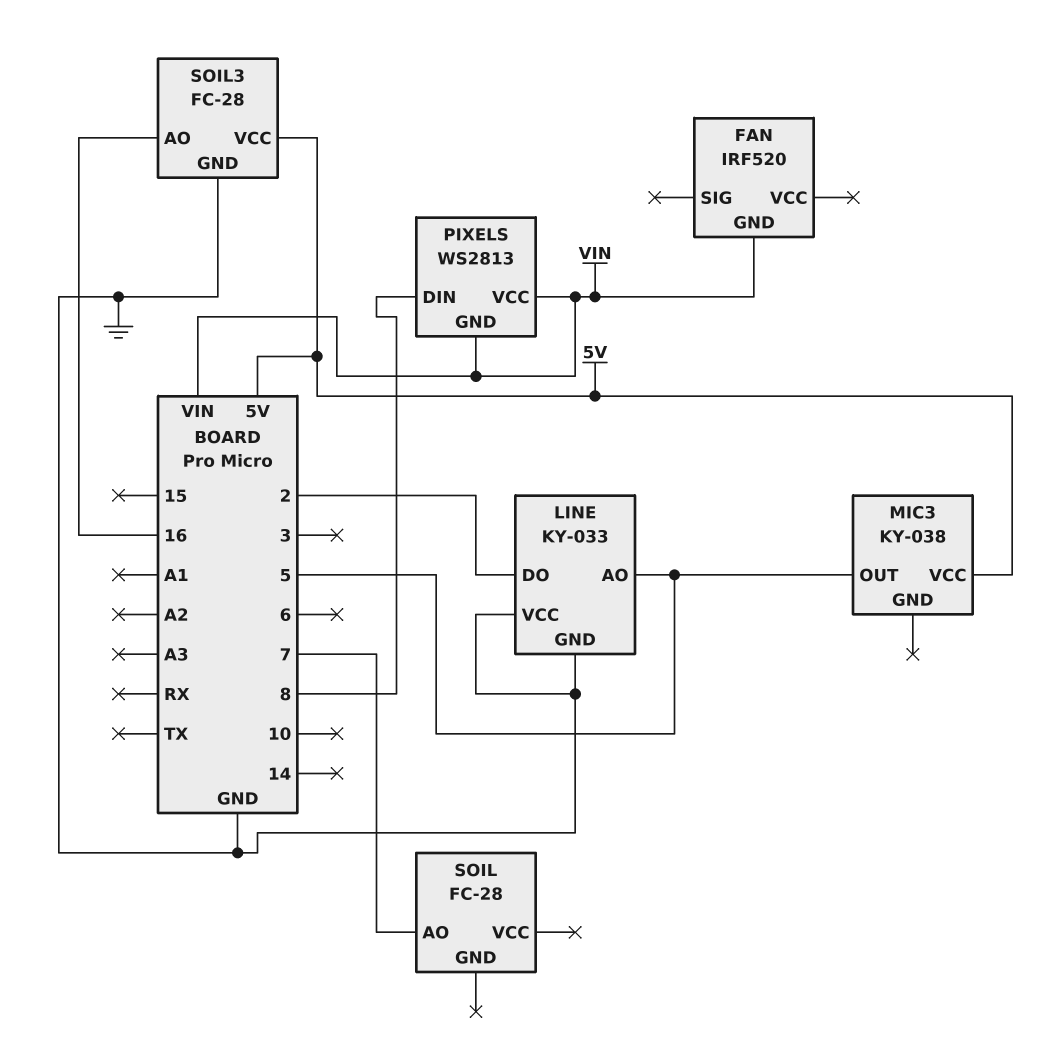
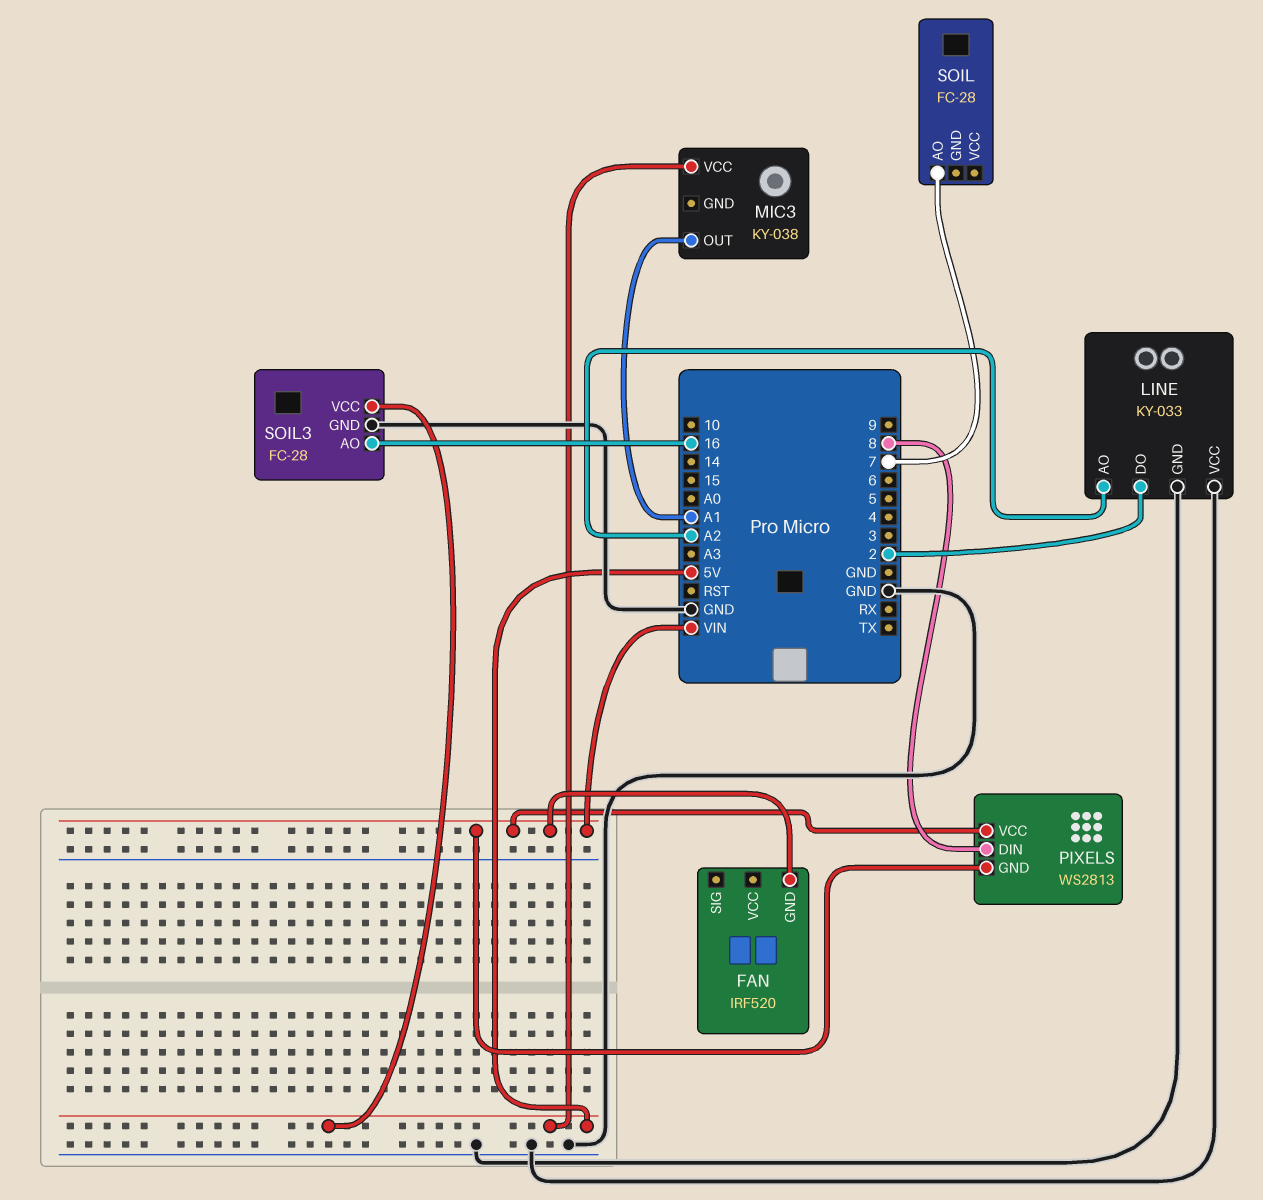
LINE pin AO: 5 -> A2
MIC3 pin OUT: 5 -> A1

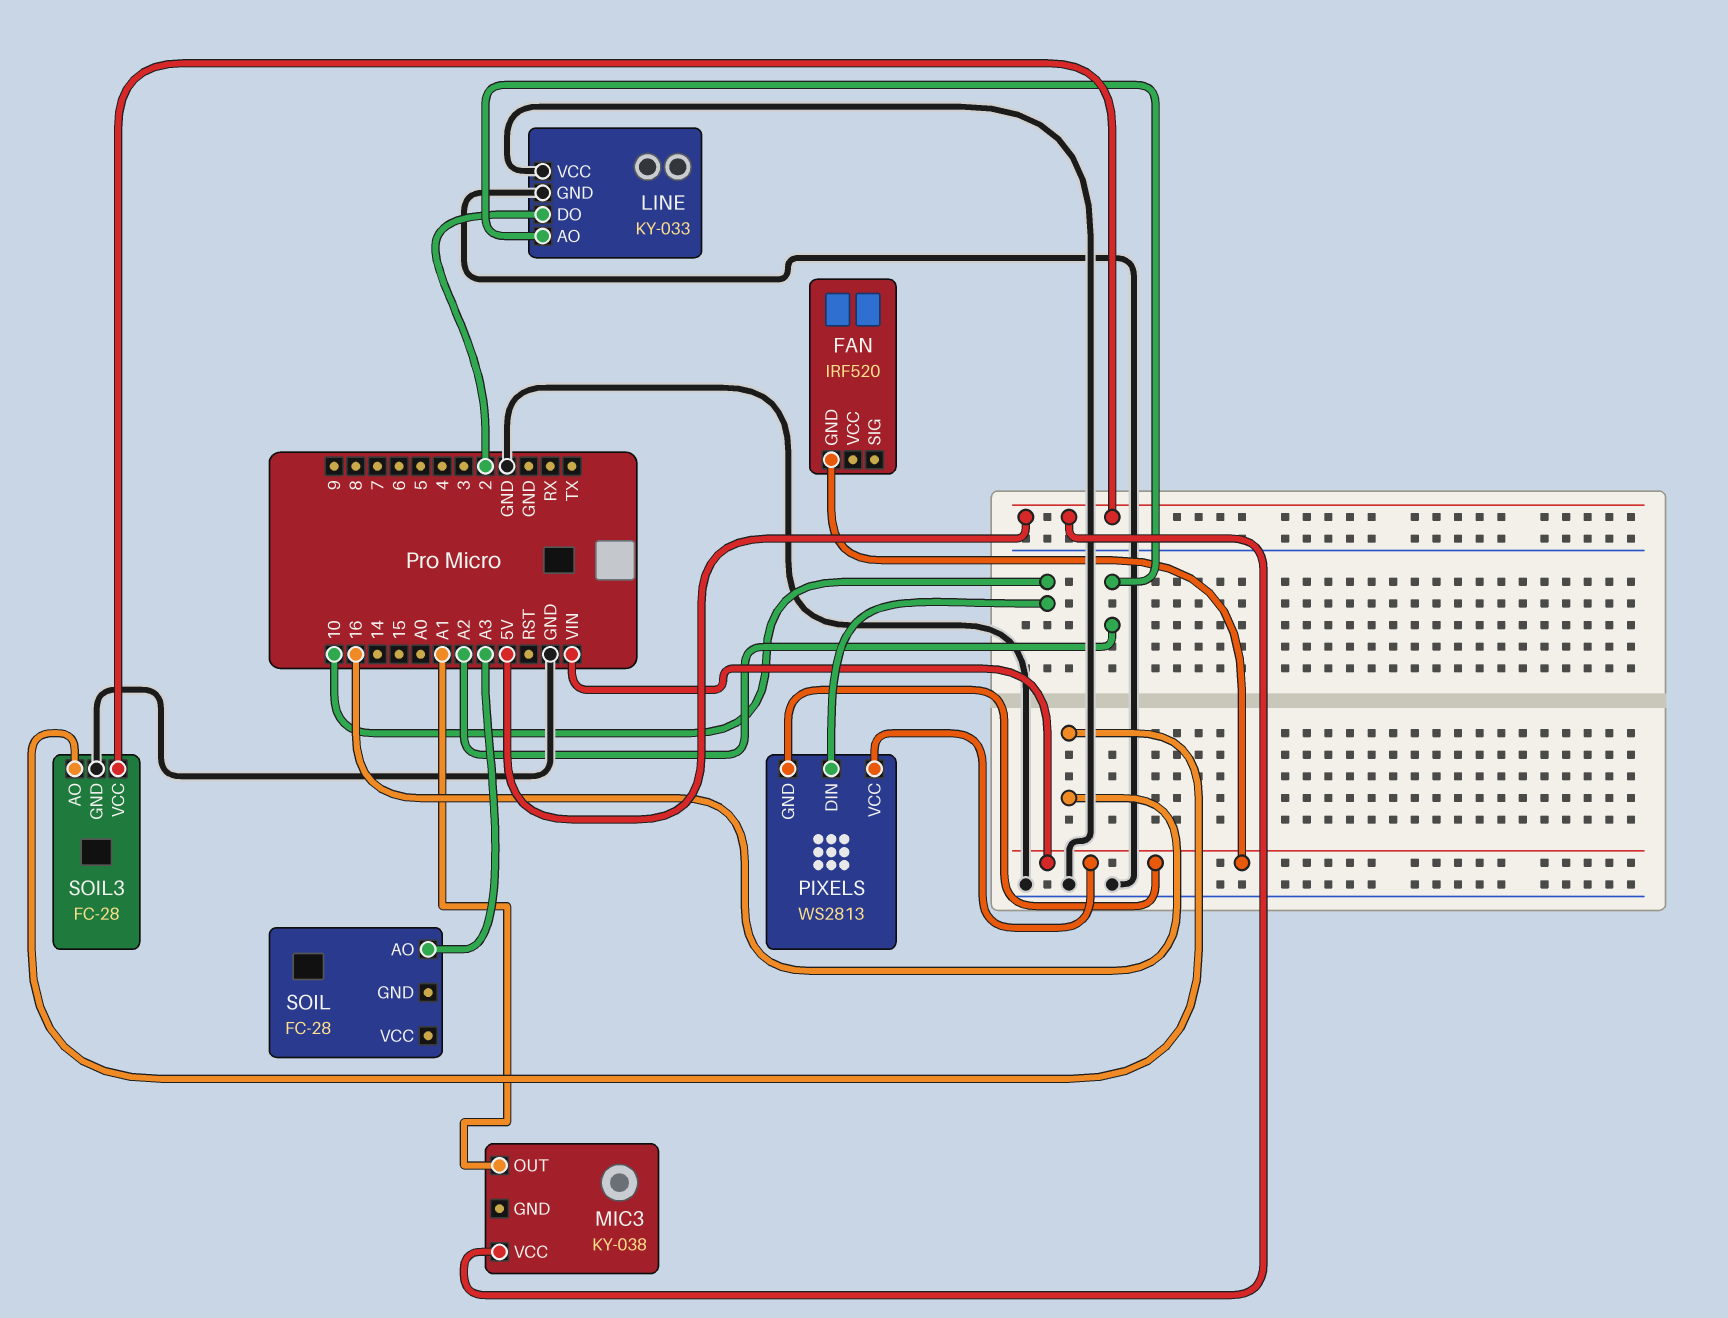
PIXELS pin DIN: 8 -> 10
SOIL pin AO: 7 -> A3

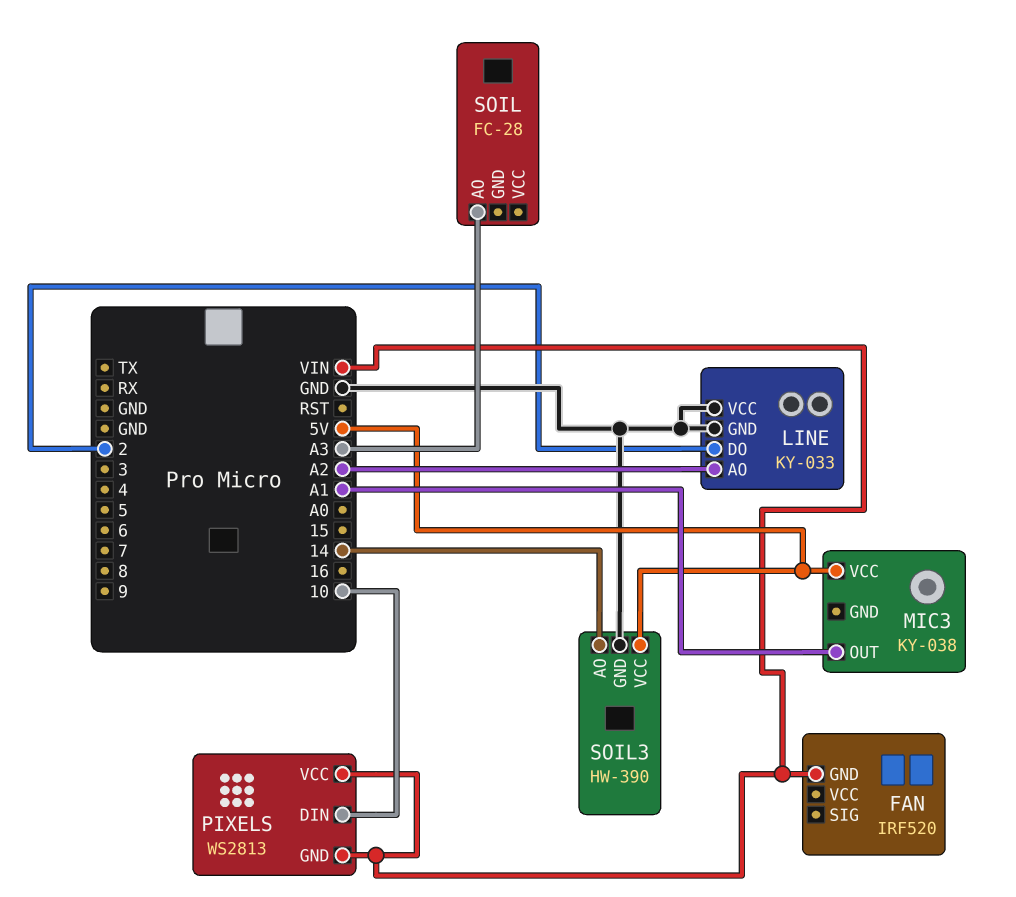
SOIL3: FC-28 -> HW-390
SOIL3 pin AO: 16 -> 14

